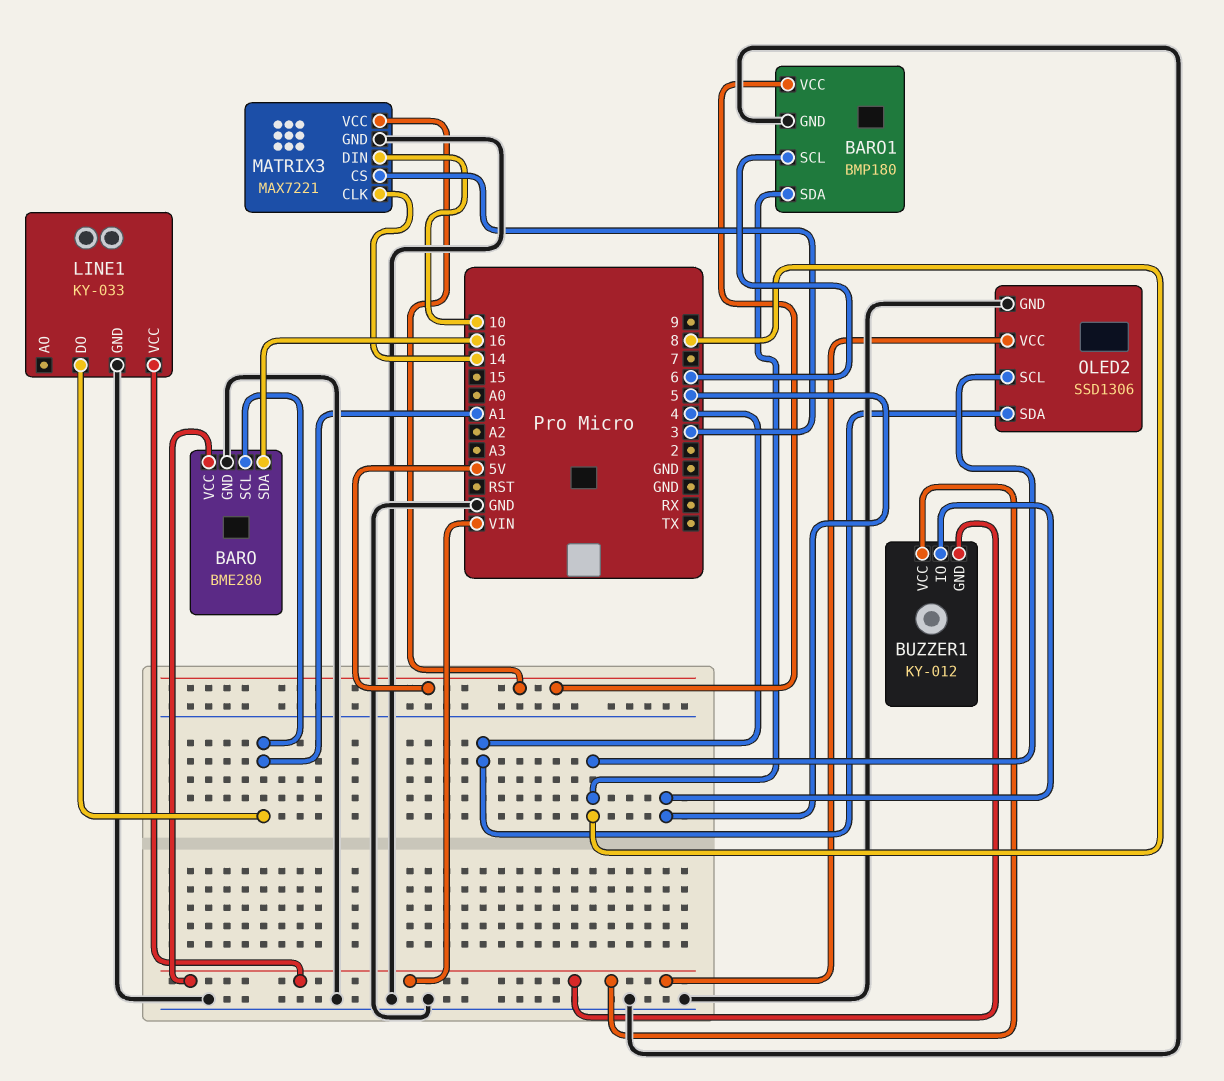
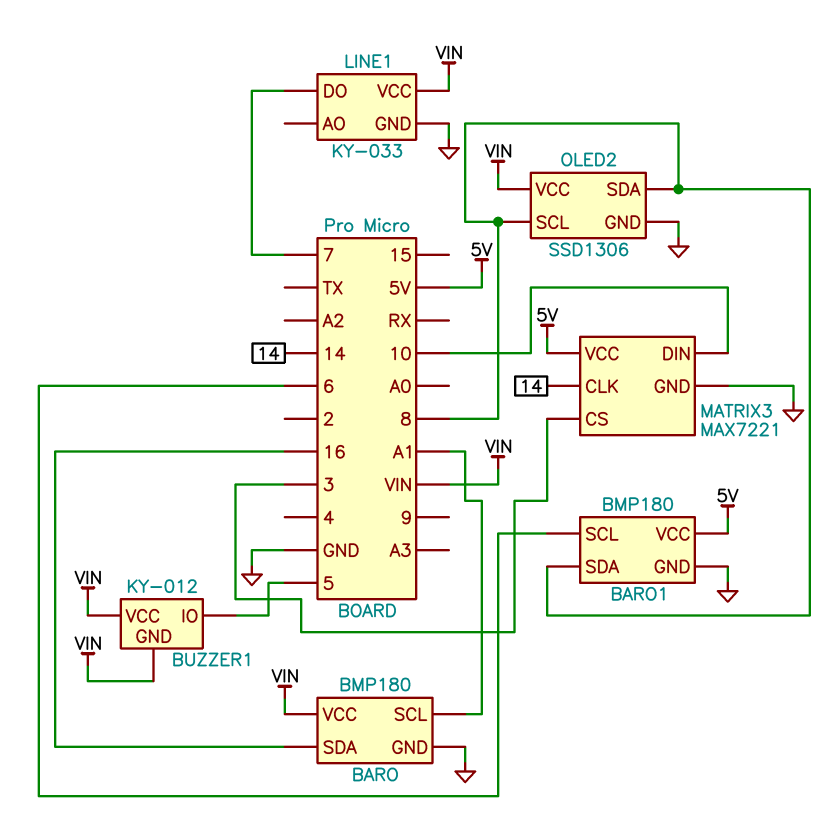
BARO: BME280 -> BMP180
LINE1 pin DO: A1 -> 7
OLED2 pin SDA: 4 -> 8

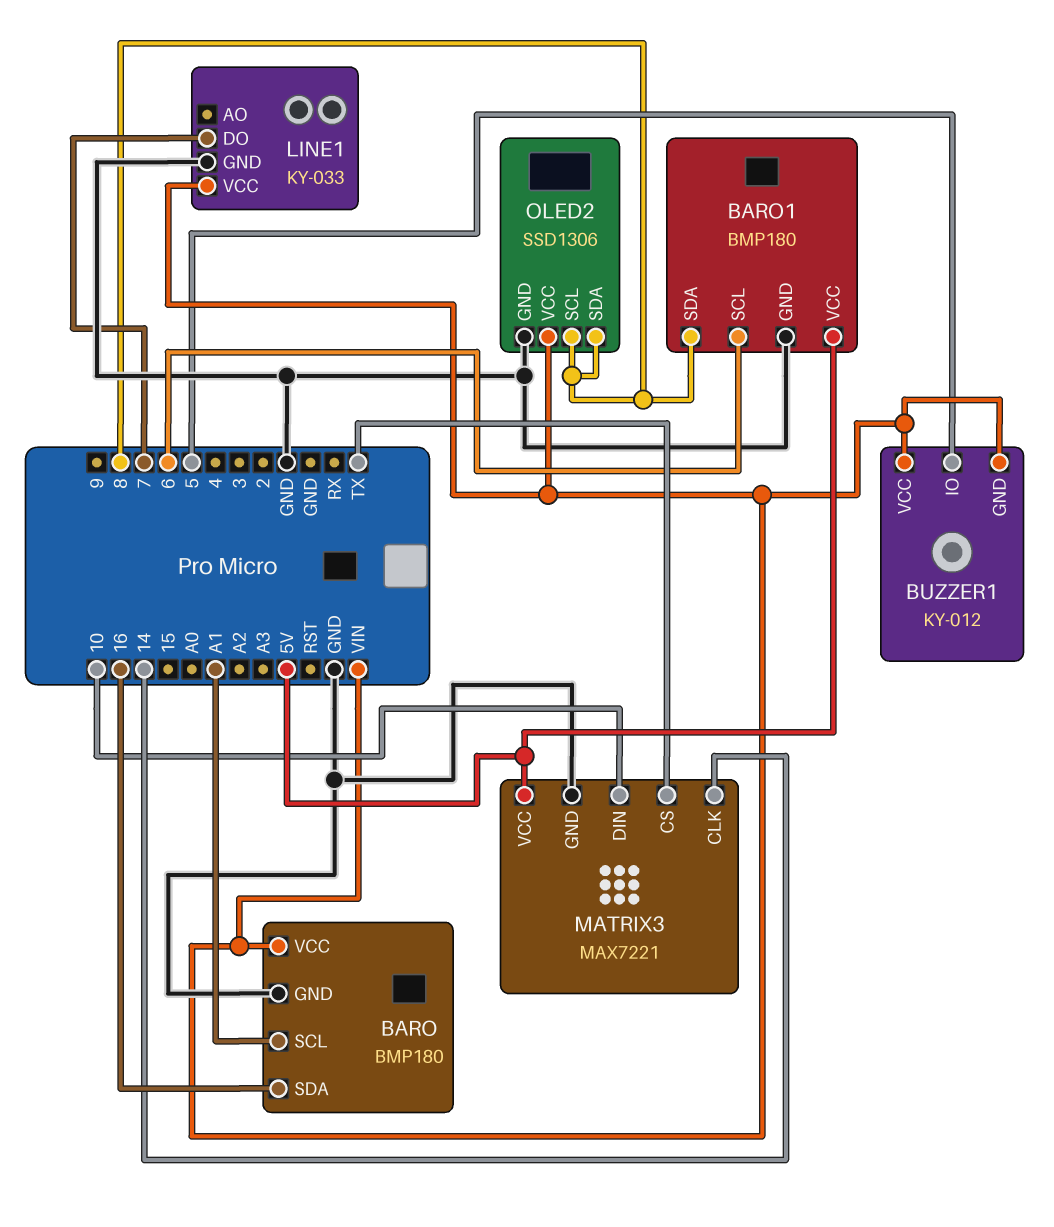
MATRIX3 pin CS: 3 -> TX

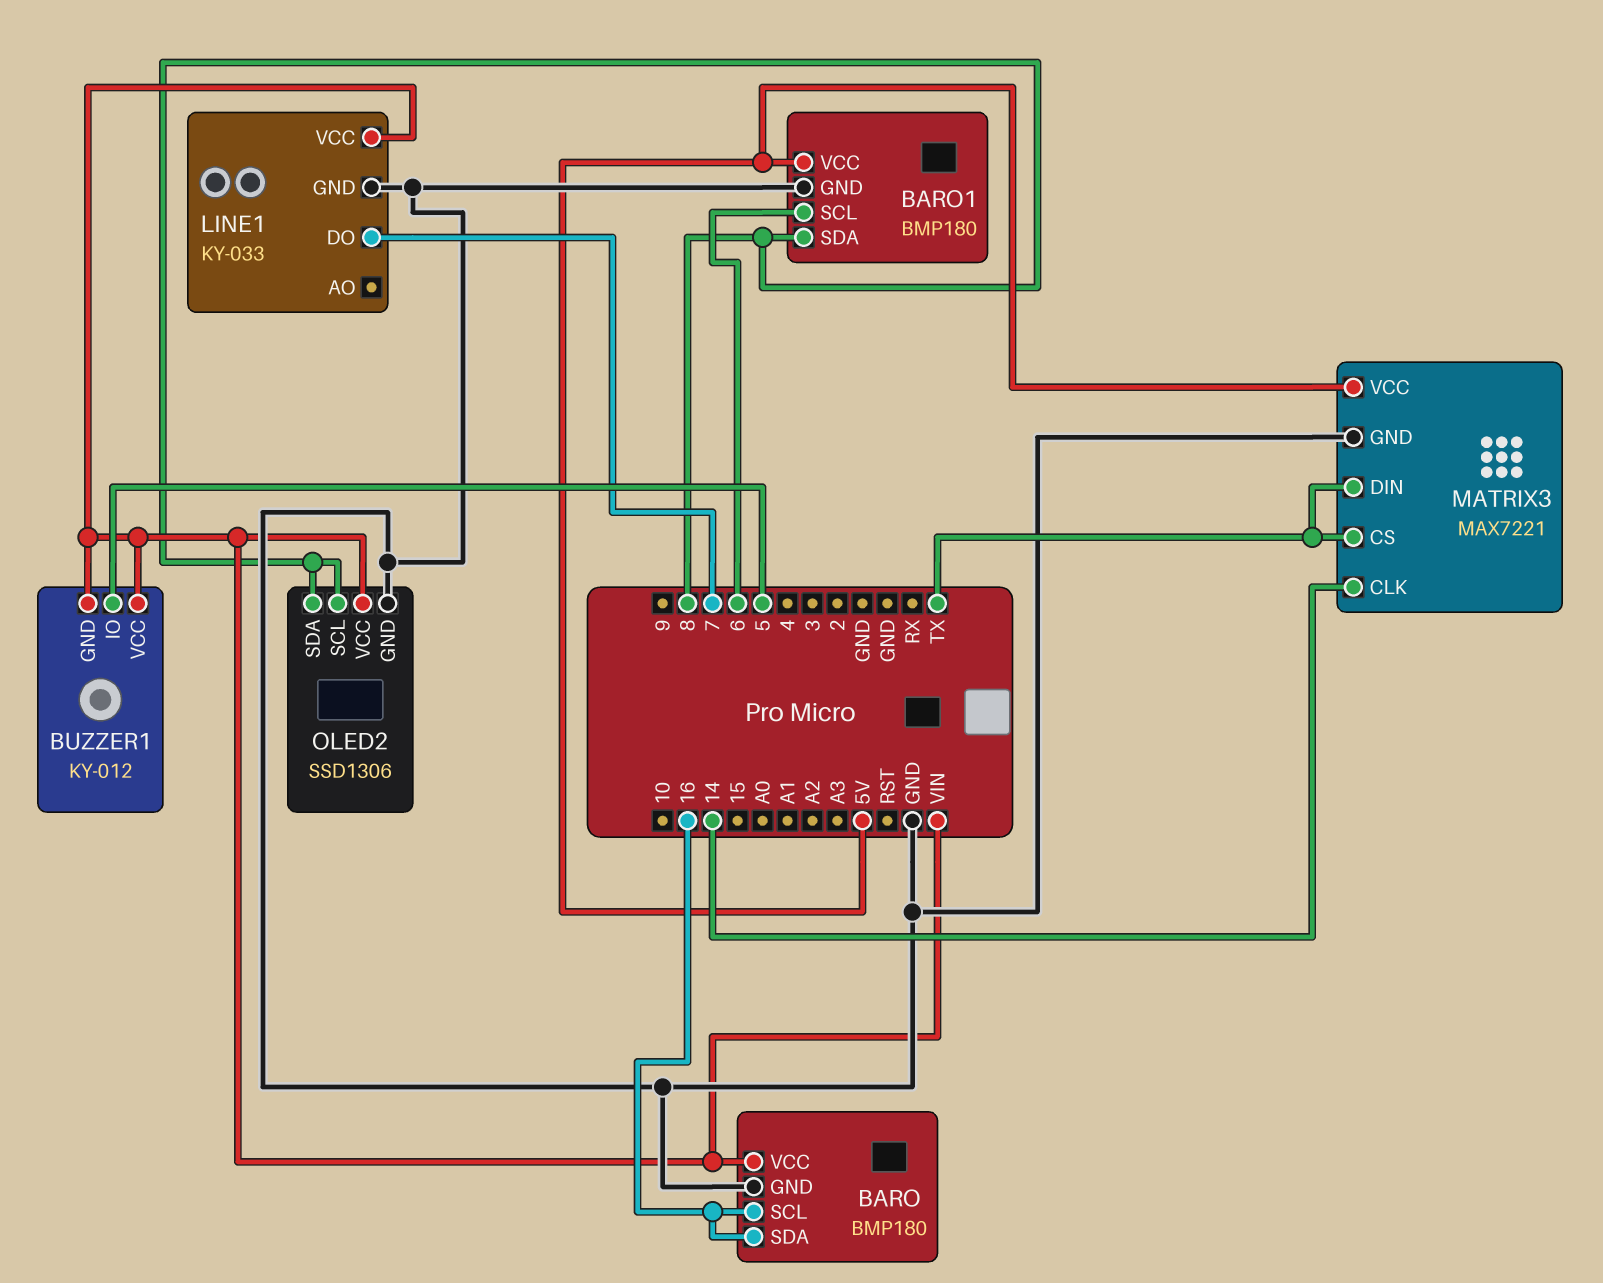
BARO pin SCL: A1 -> 16
MATRIX3 pin DIN: 10 -> TX

